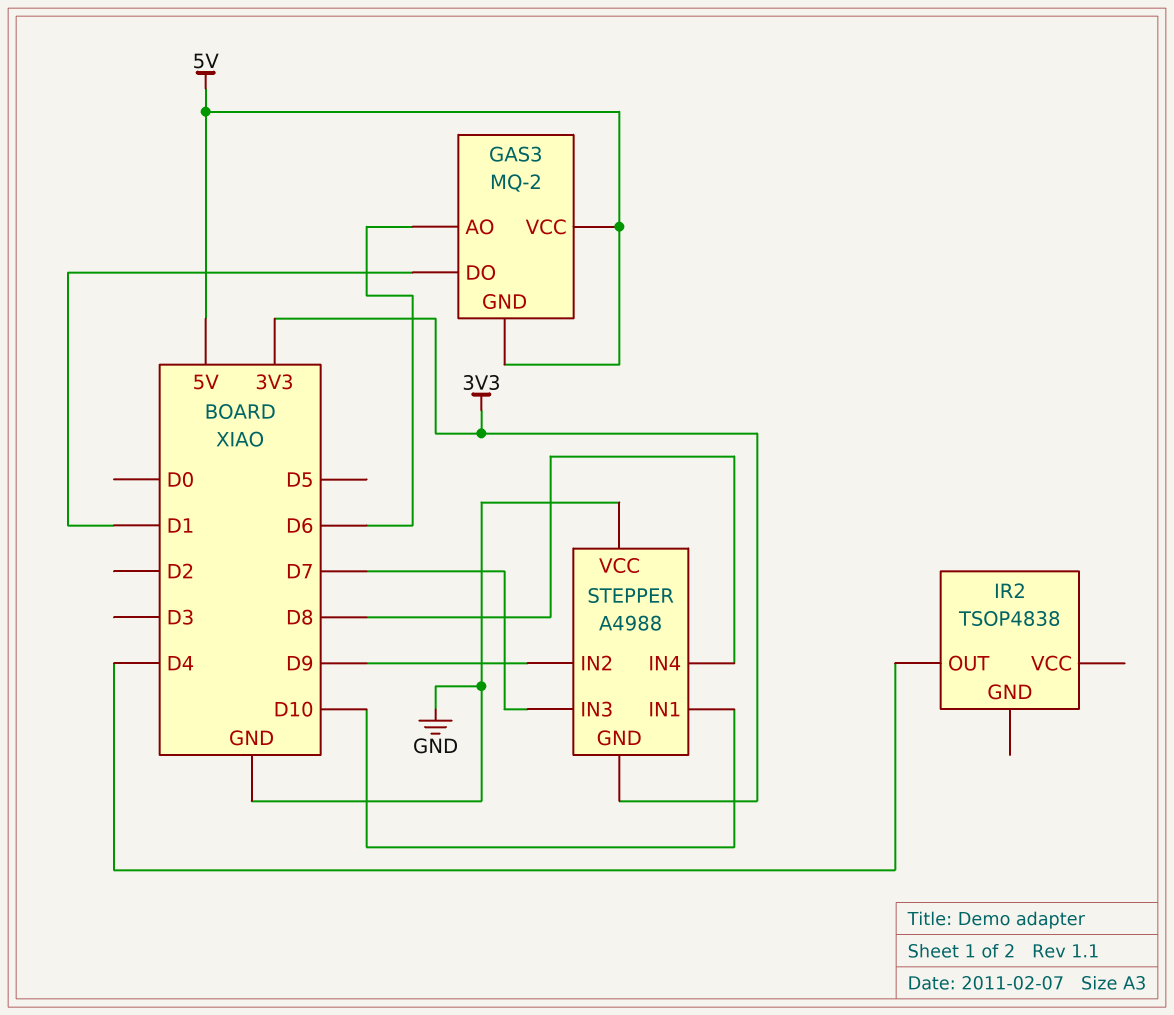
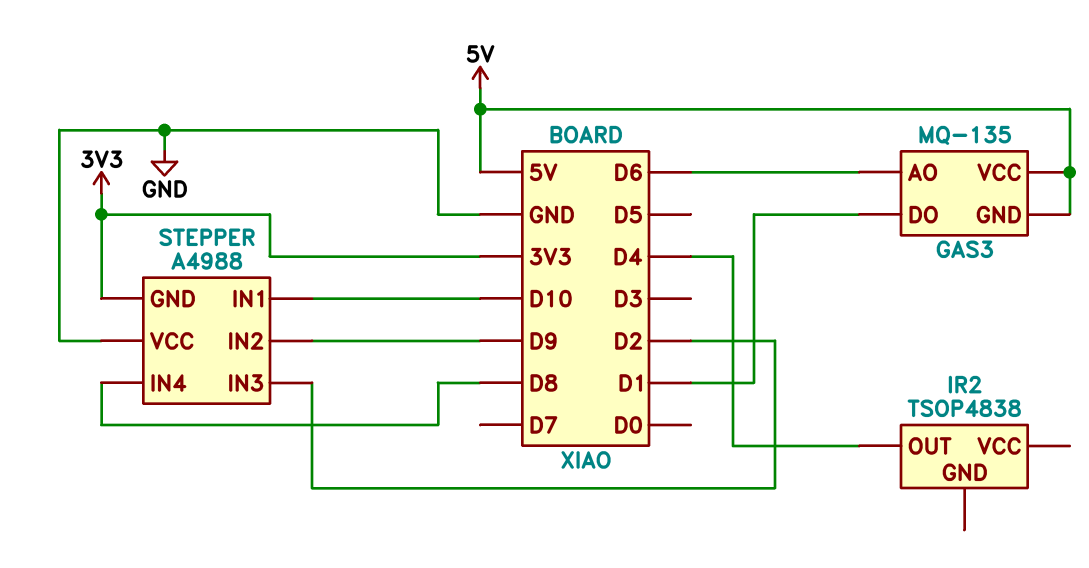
GAS3: MQ-2 -> MQ-135
STEPPER pin IN3: D7 -> D2

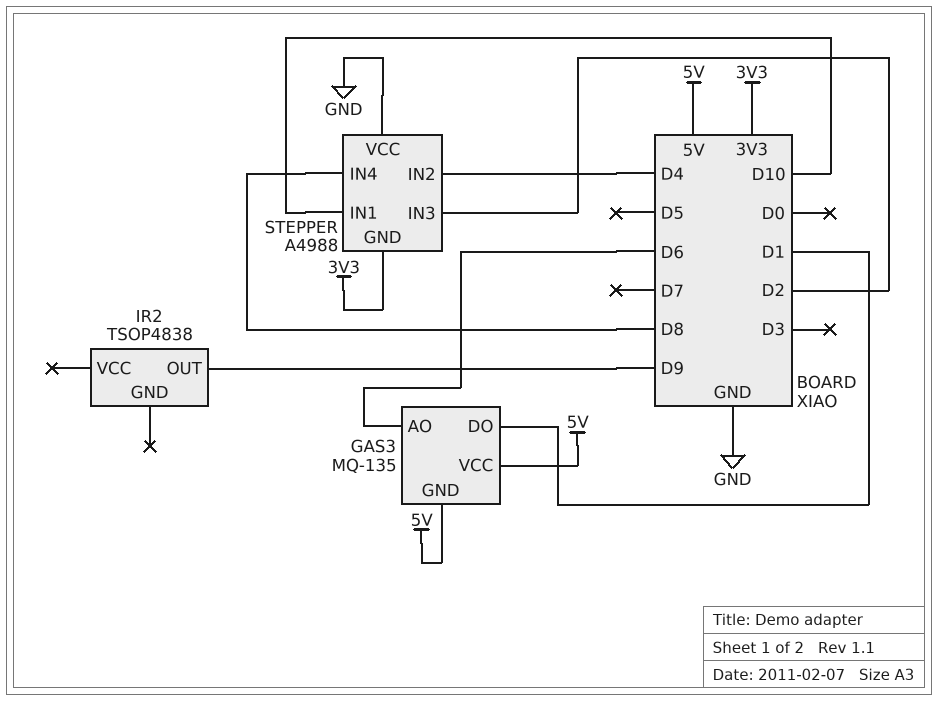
IR2 pin OUT: D4 -> D9
STEPPER pin IN2: D9 -> D4

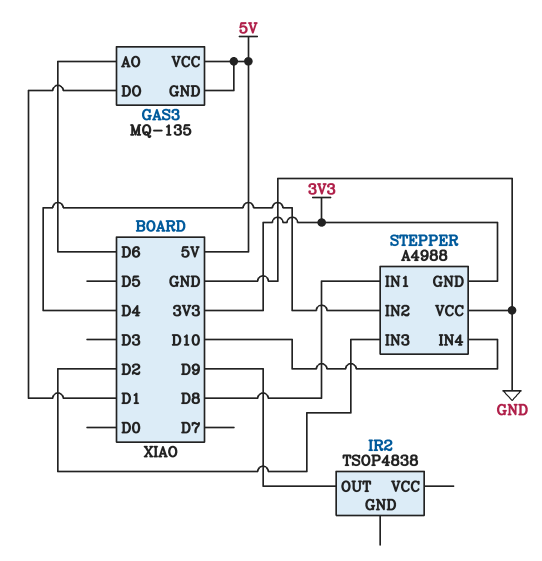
STEPPER pin IN1: D10 -> D8
STEPPER pin IN4: D8 -> D10

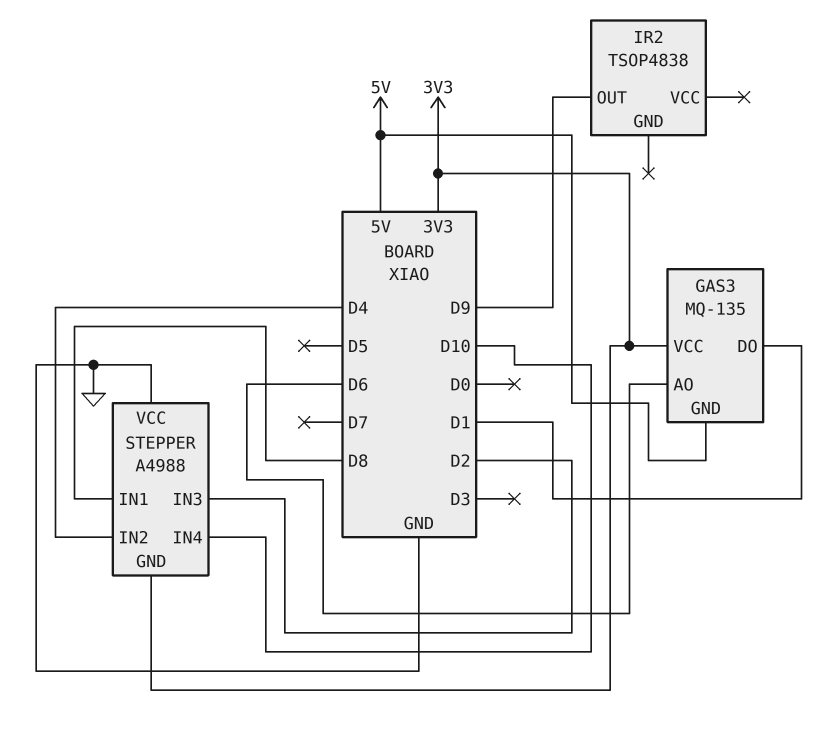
GAS3 pin VCC: 5V -> 3V3

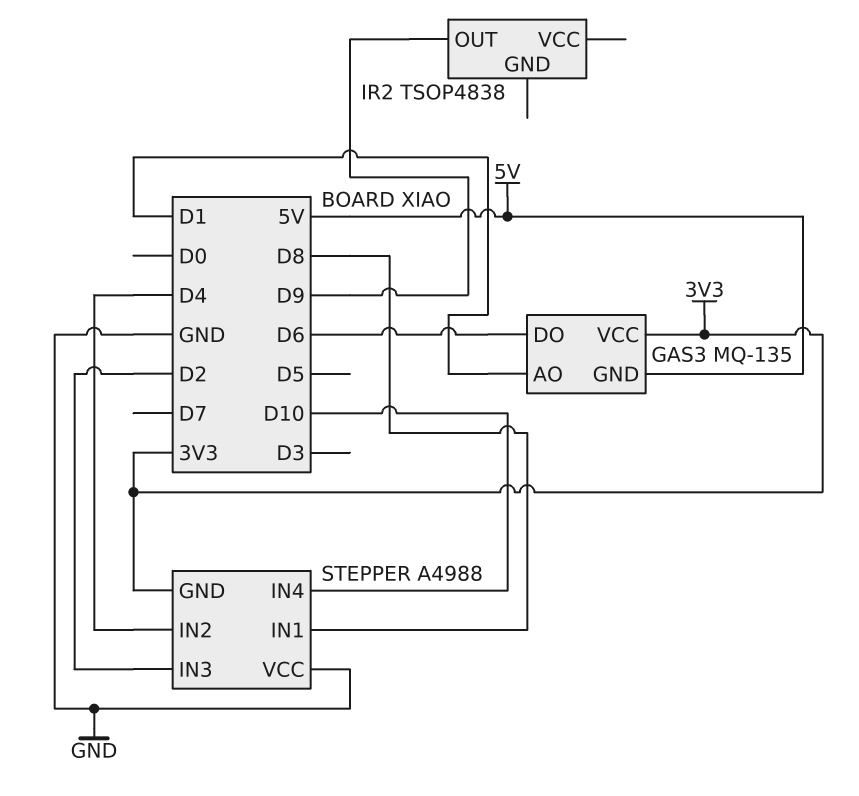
GAS3 pin AO: D6 -> D1
GAS3 pin DO: D1 -> D6

